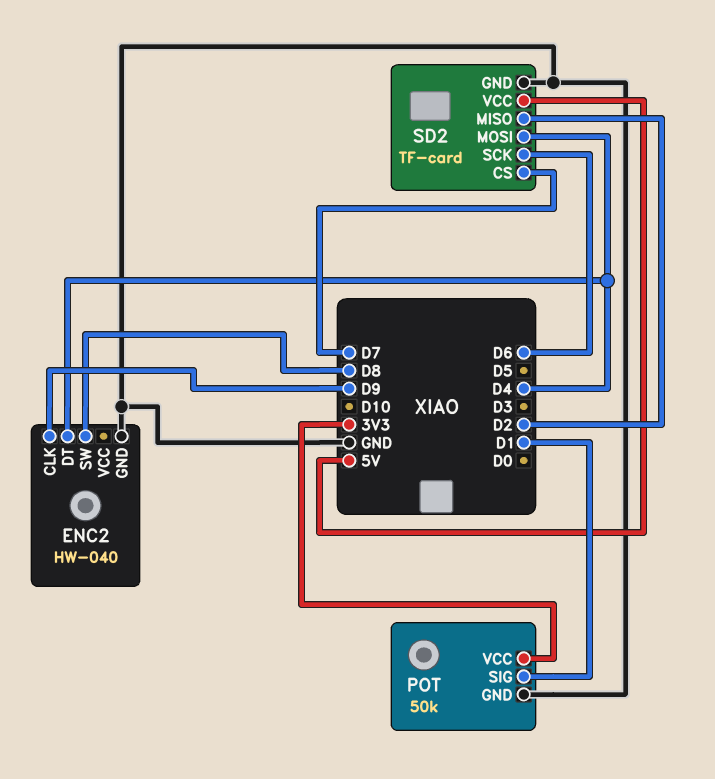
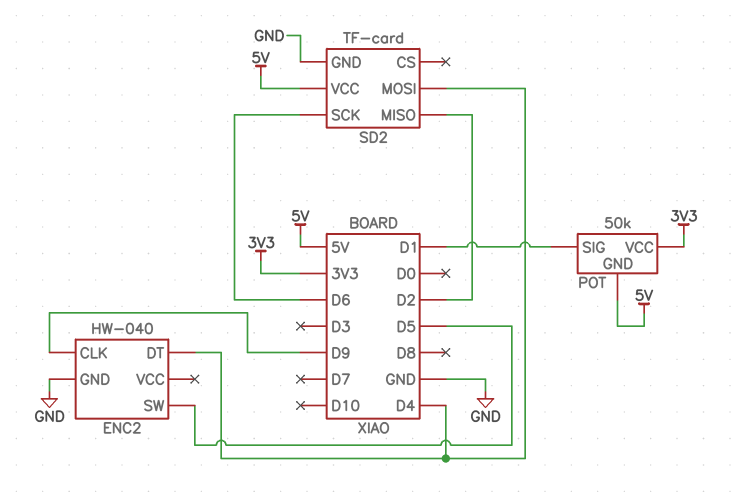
ENC2 pin SW: D8 -> D5
POT pin GND: GND -> 5V
SD2 pin CS: D7 -> none

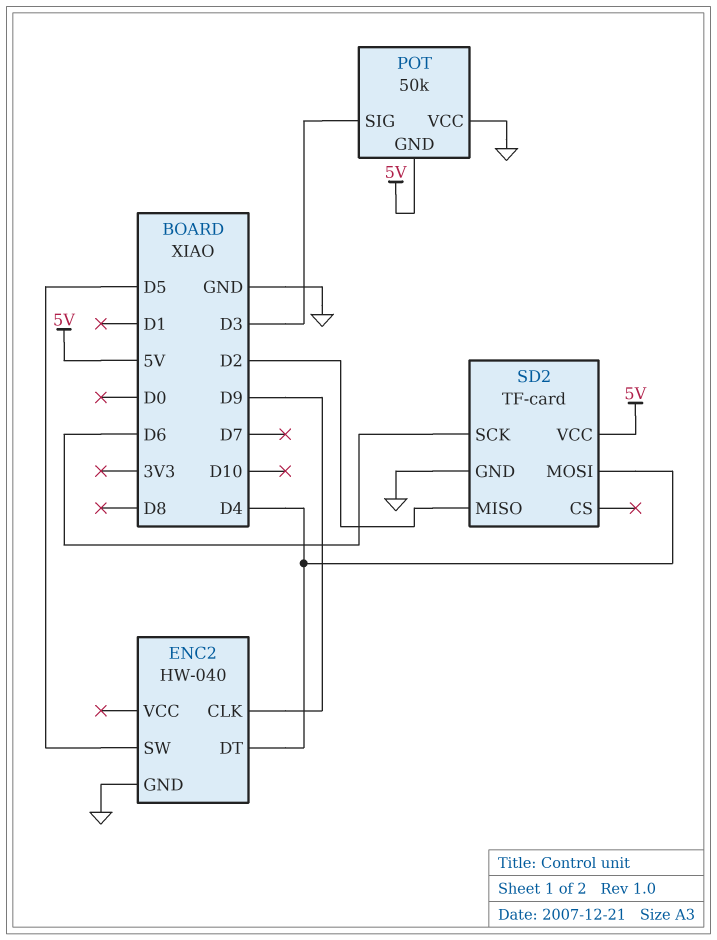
POT pin SIG: D1 -> D3
POT pin VCC: 3V3 -> GND

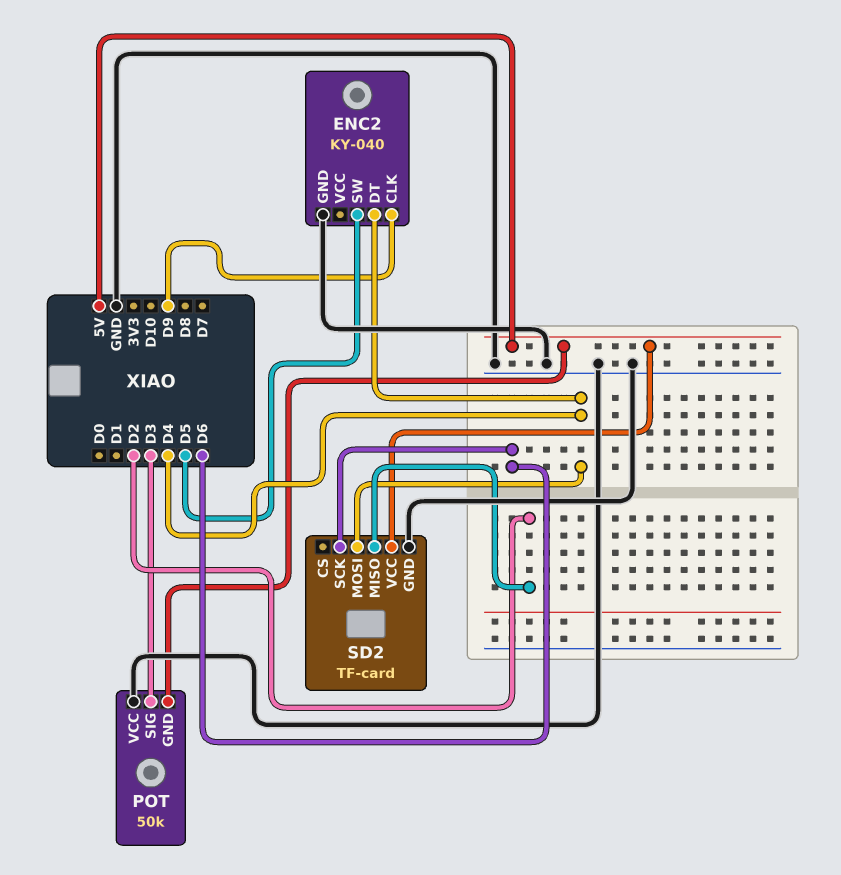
ENC2: HW-040 -> KY-040

